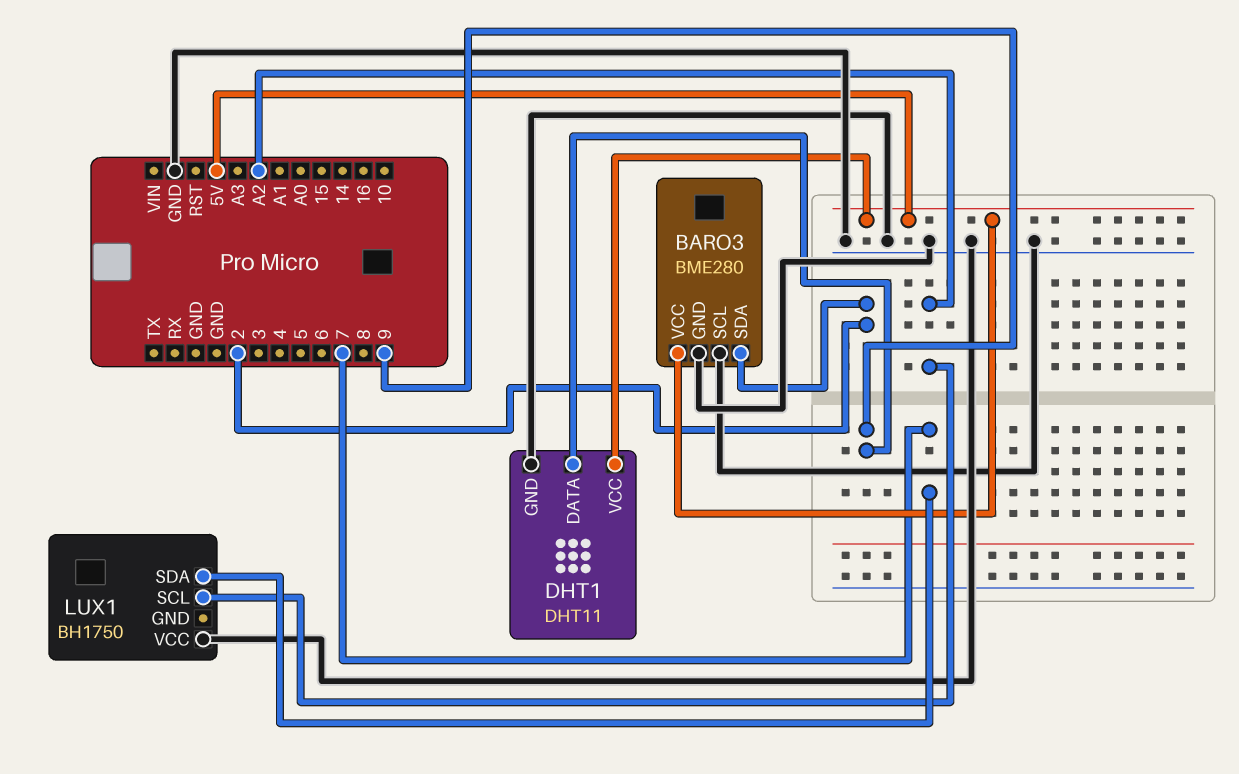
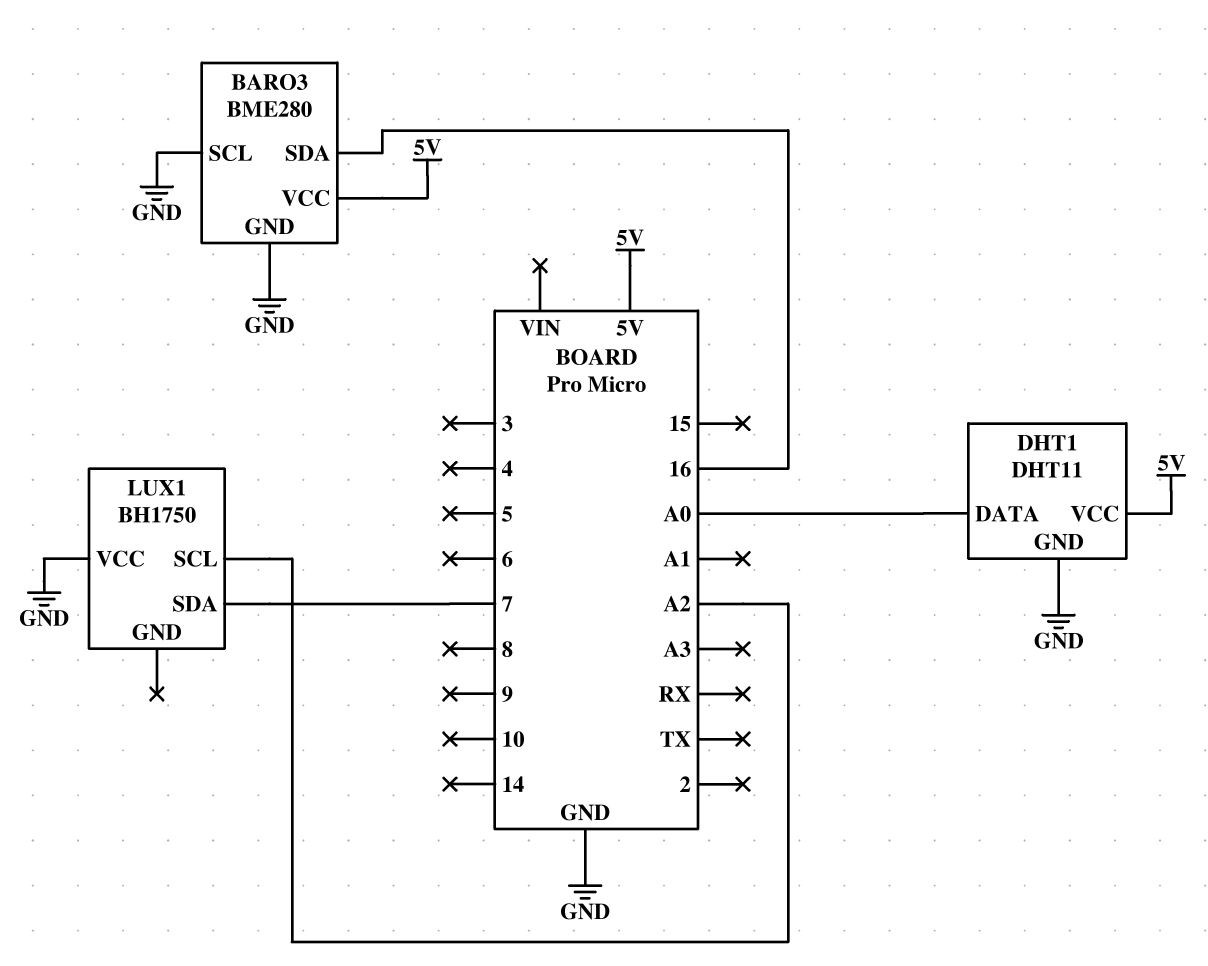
BARO3 pin SDA: 2 -> 16
DHT1 pin DATA: 9 -> A0

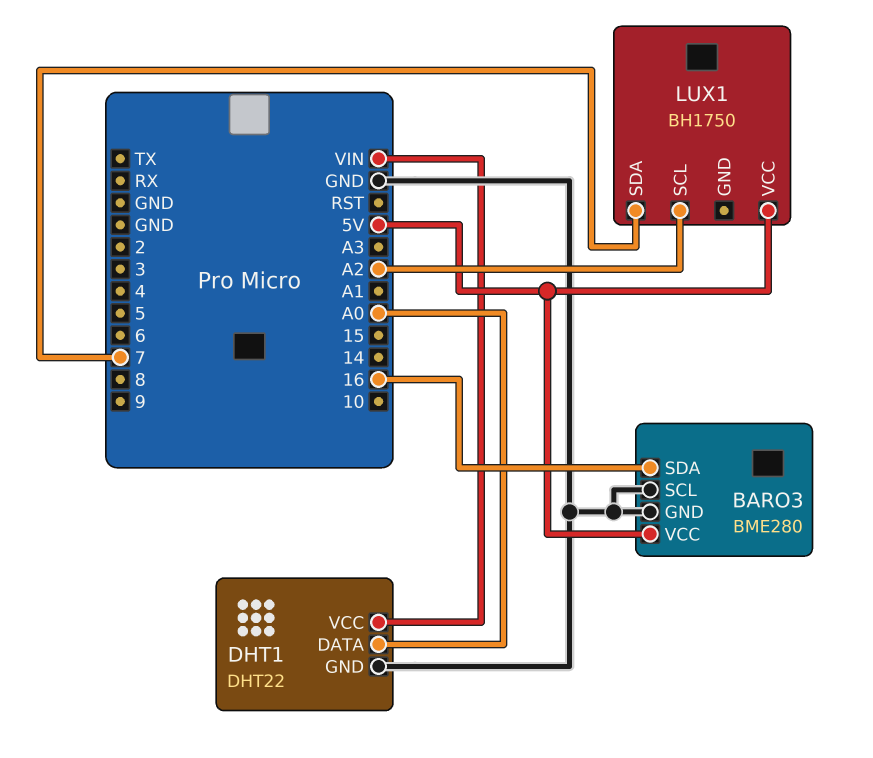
DHT1: DHT11 -> DHT22
DHT1 pin VCC: 5V -> VIN
LUX1 pin VCC: GND -> 5V

